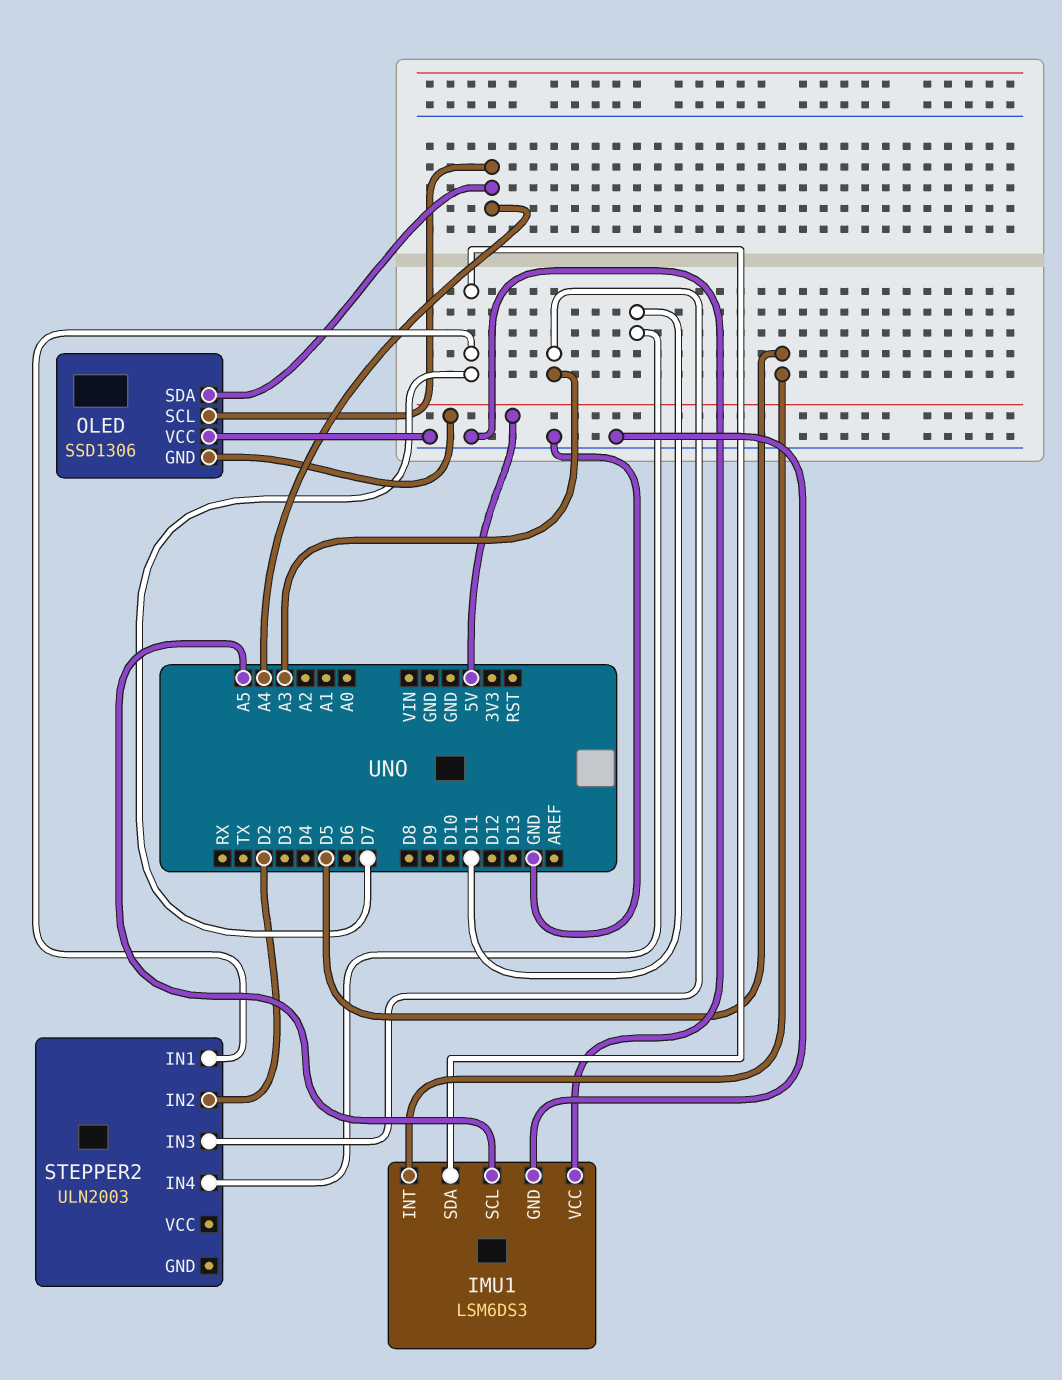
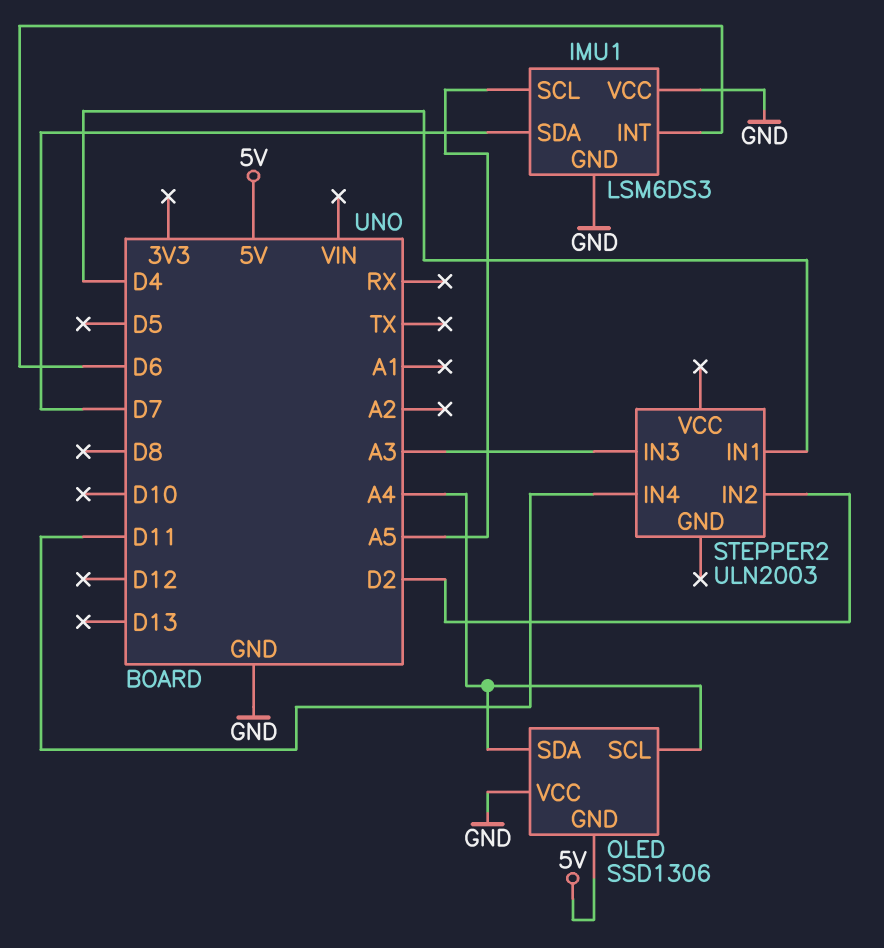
IMU1 pin INT: D5 -> D6
STEPPER2 pin IN1: D7 -> D4

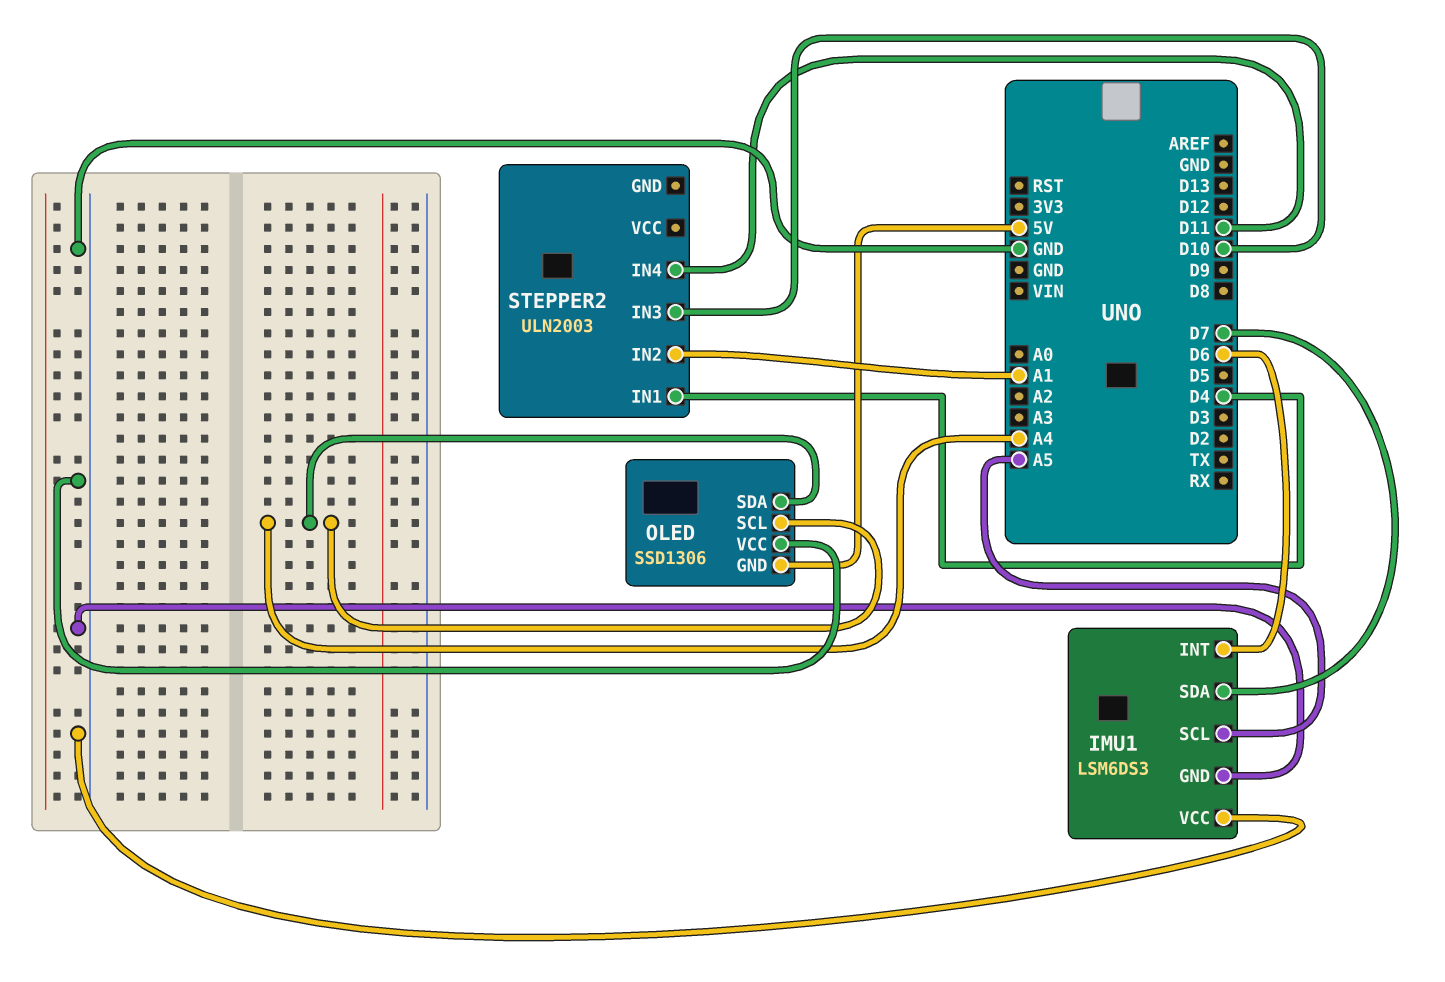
STEPPER2 pin IN2: D2 -> A1
STEPPER2 pin IN3: A3 -> D10

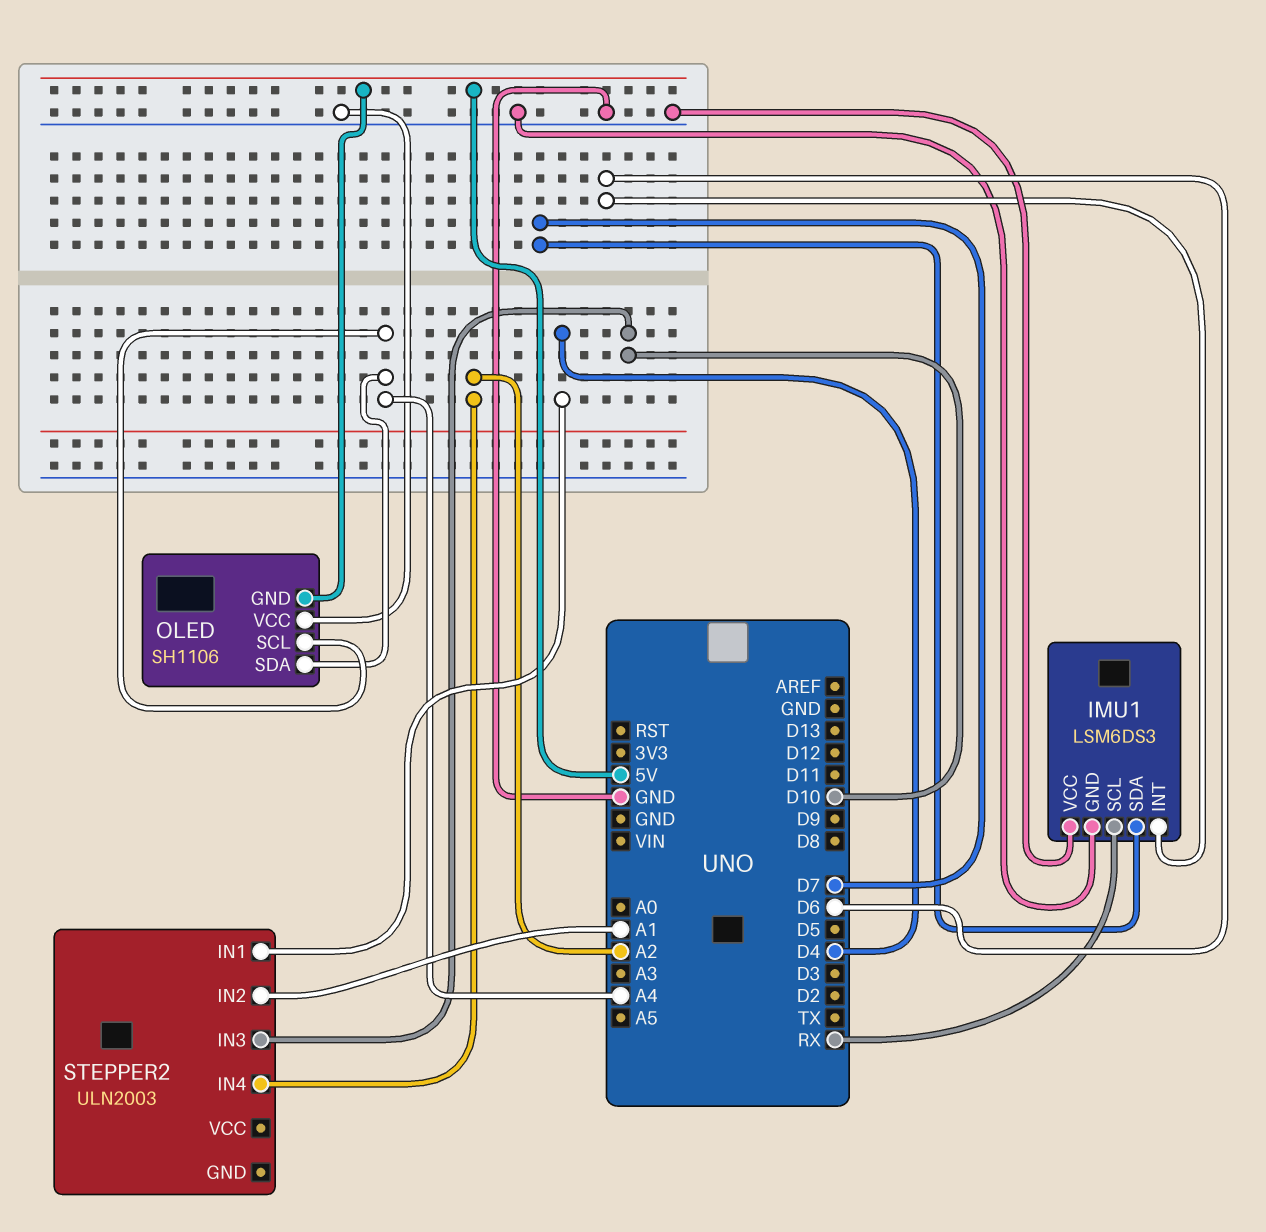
IMU1 pin SCL: A5 -> RX
OLED: SSD1306 -> SH1106
STEPPER2 pin IN4: D11 -> A2

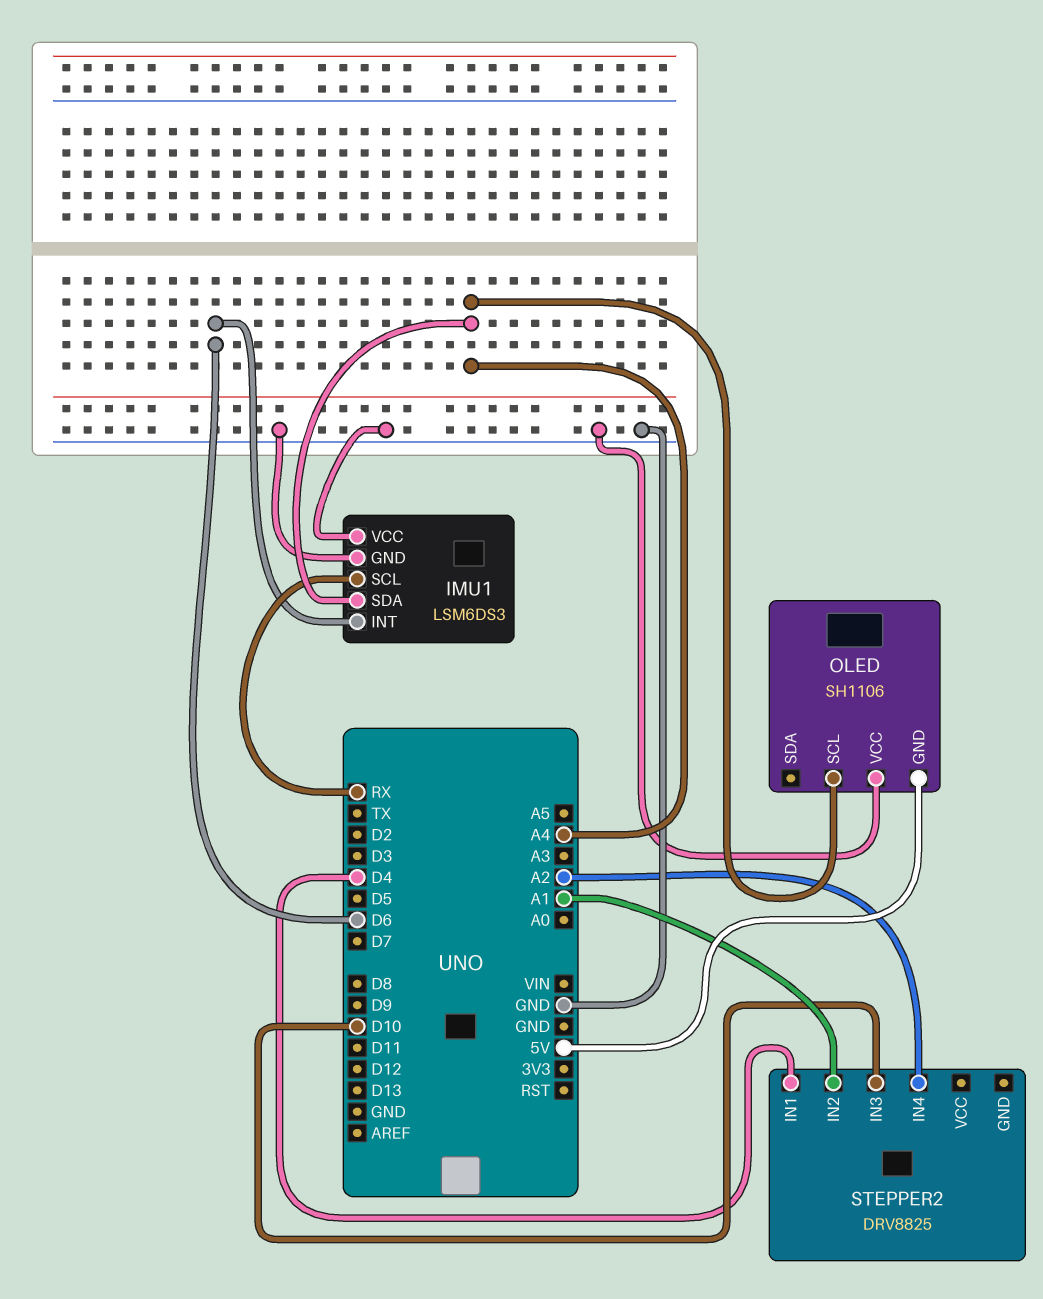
IMU1 pin SDA: D7 -> A4
OLED pin SDA: A4 -> none
STEPPER2: ULN2003 -> DRV8825

